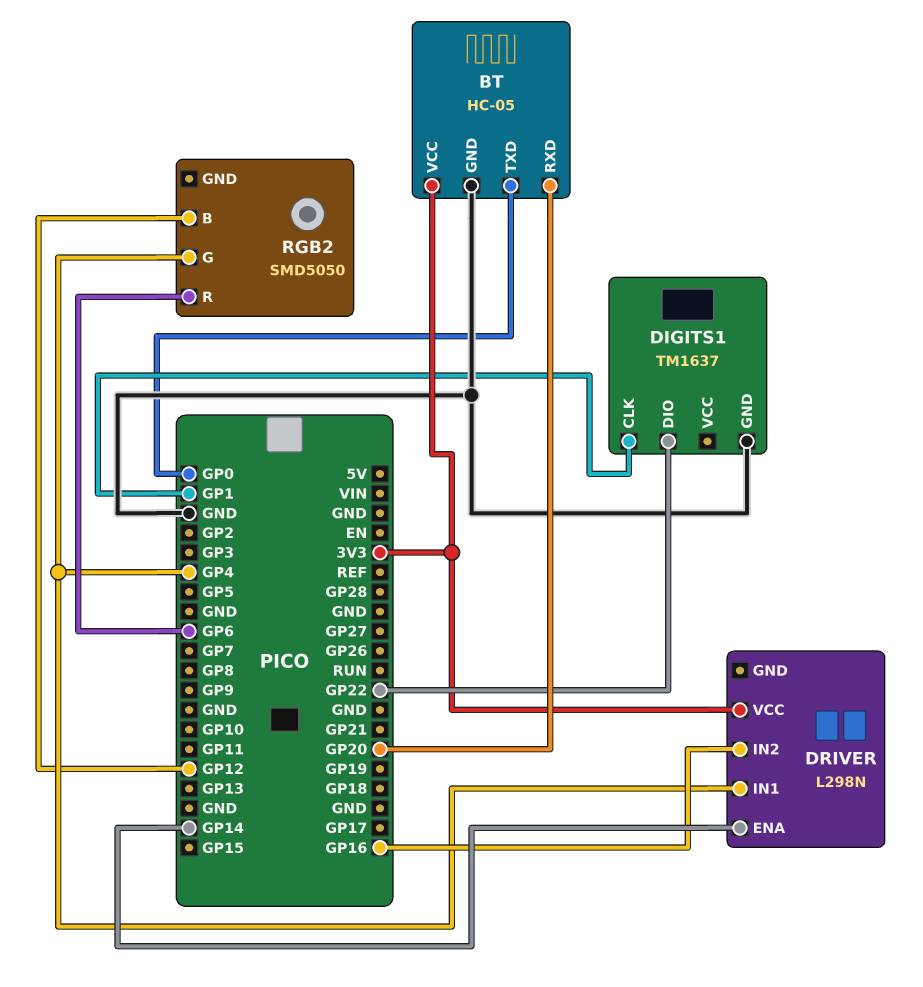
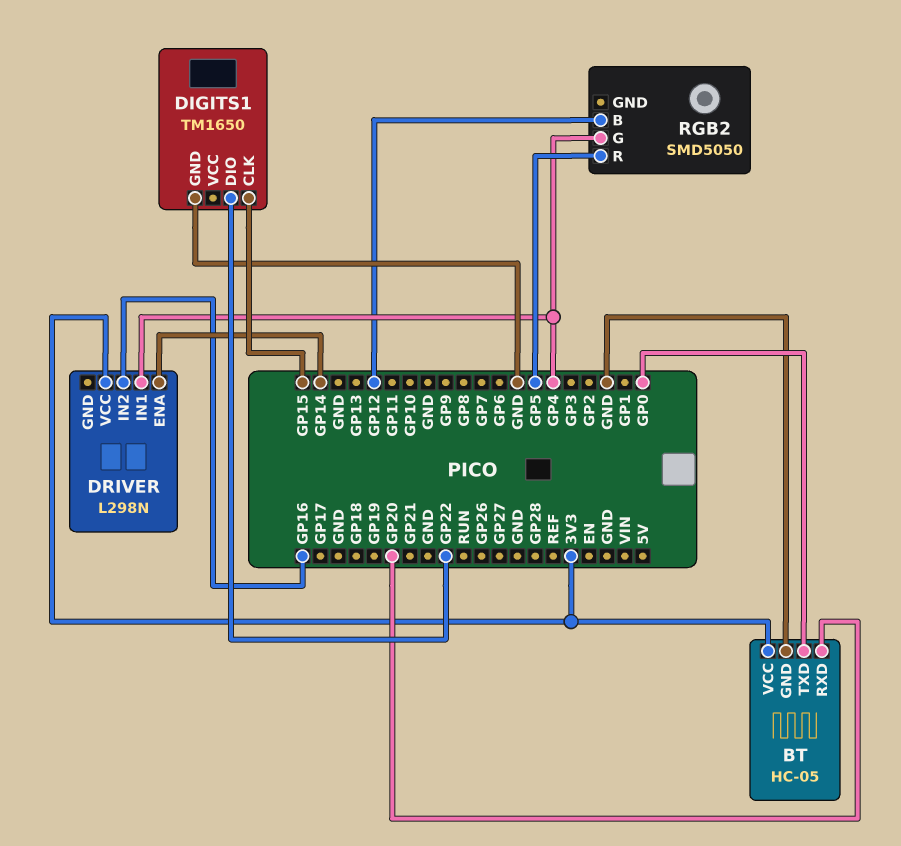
DIGITS1: TM1637 -> TM1650
DIGITS1 pin CLK: GP1 -> GP15
RGB2 pin R: GP6 -> GP5

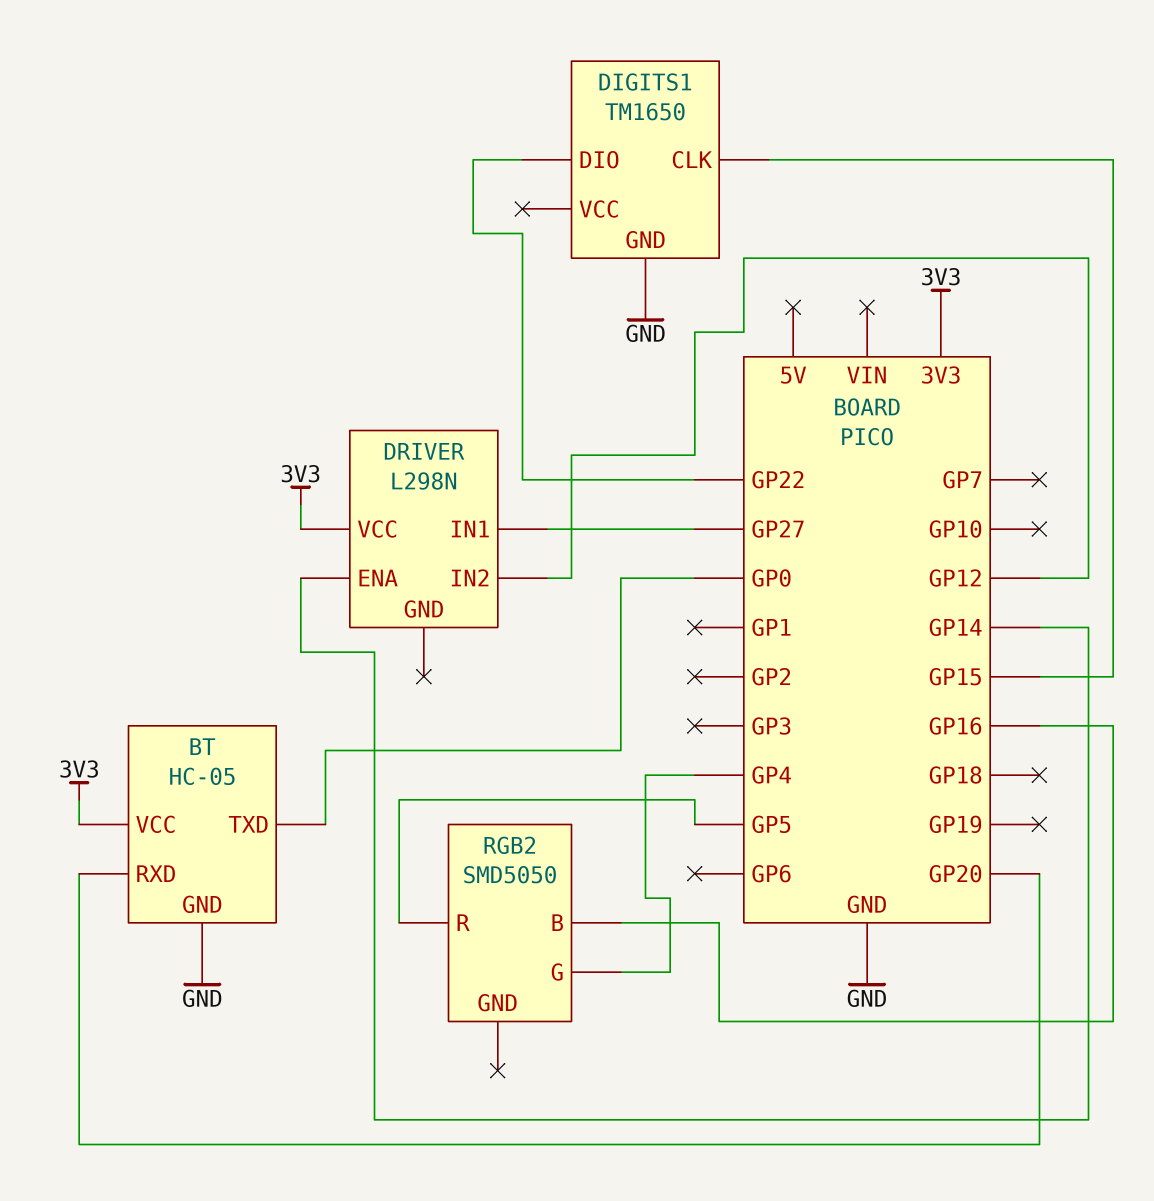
DRIVER pin IN1: GP4 -> GP27
DRIVER pin IN2: GP16 -> GP12
RGB2 pin B: GP12 -> GP16

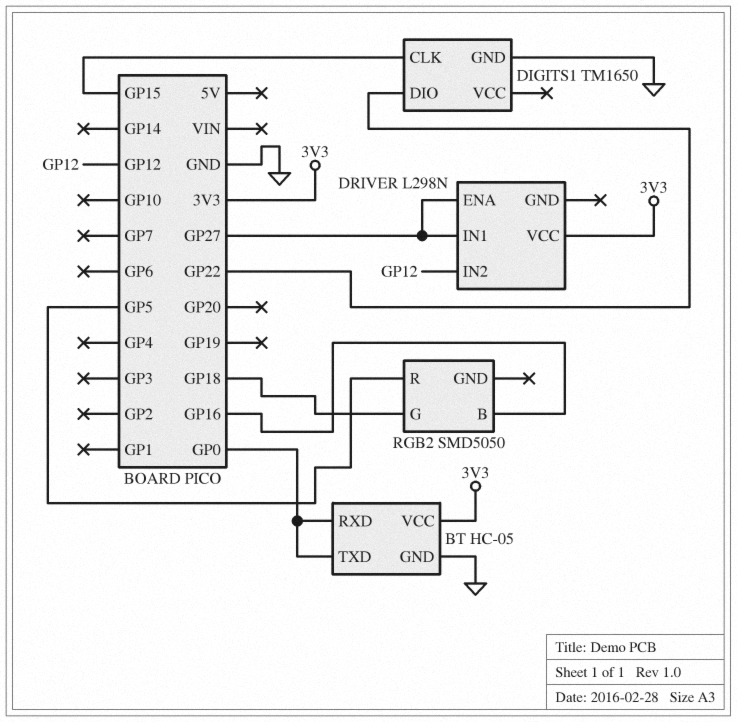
BT pin RXD: GP20 -> GP0
DRIVER pin ENA: GP14 -> GP27
RGB2 pin G: GP4 -> GP18

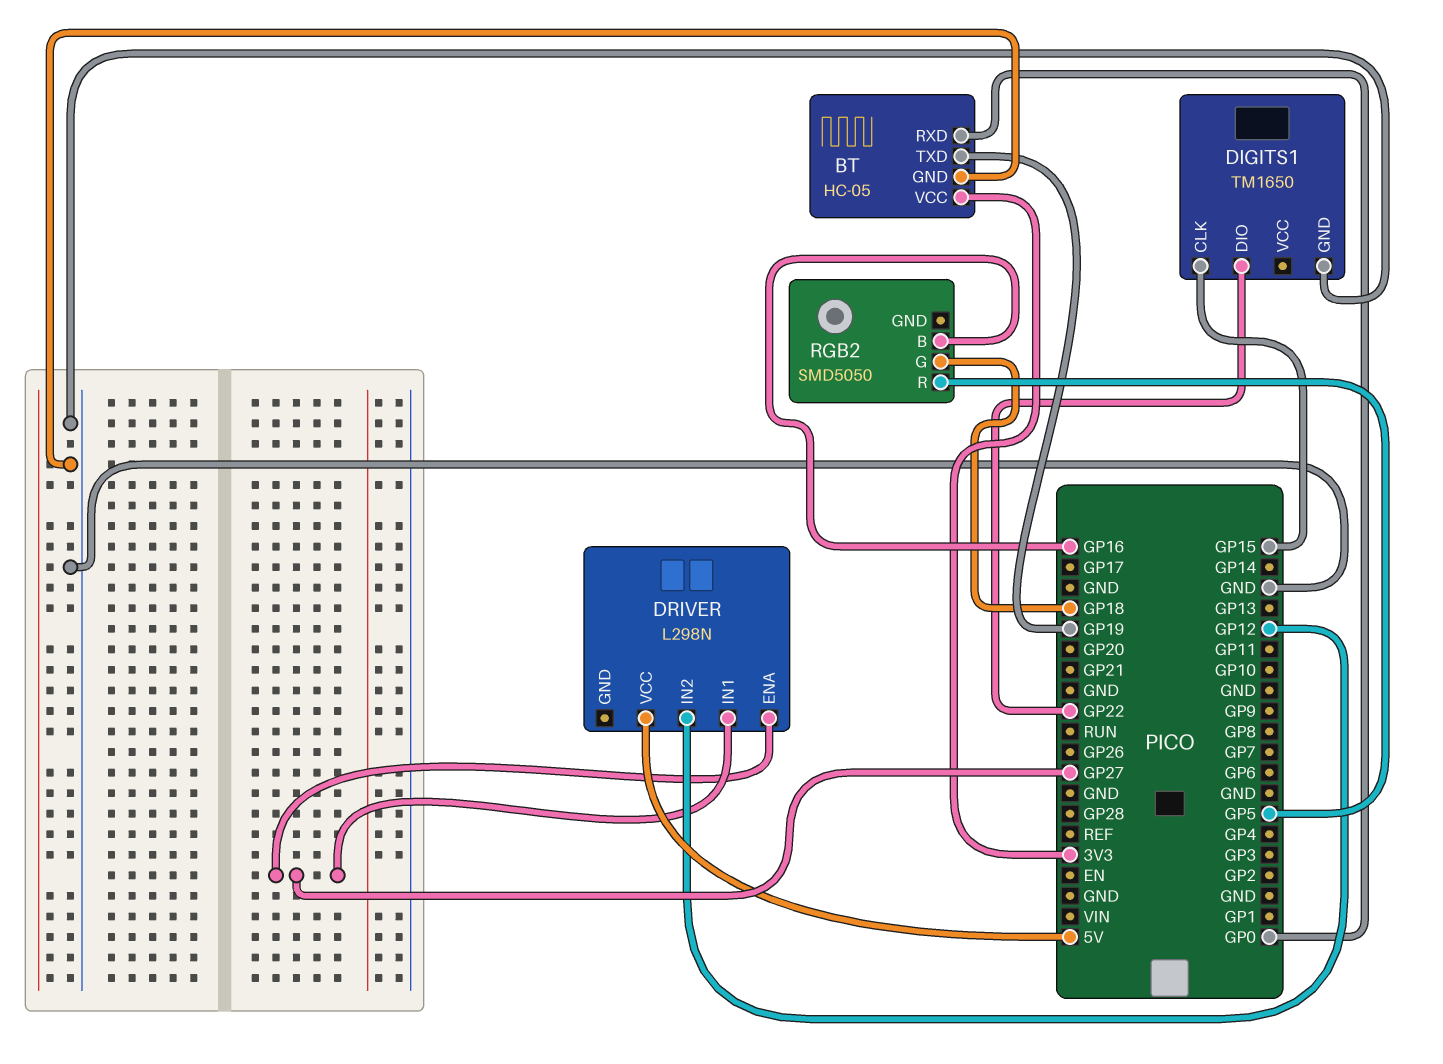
BT pin TXD: GP0 -> GP19
DRIVER pin VCC: 3V3 -> 5V

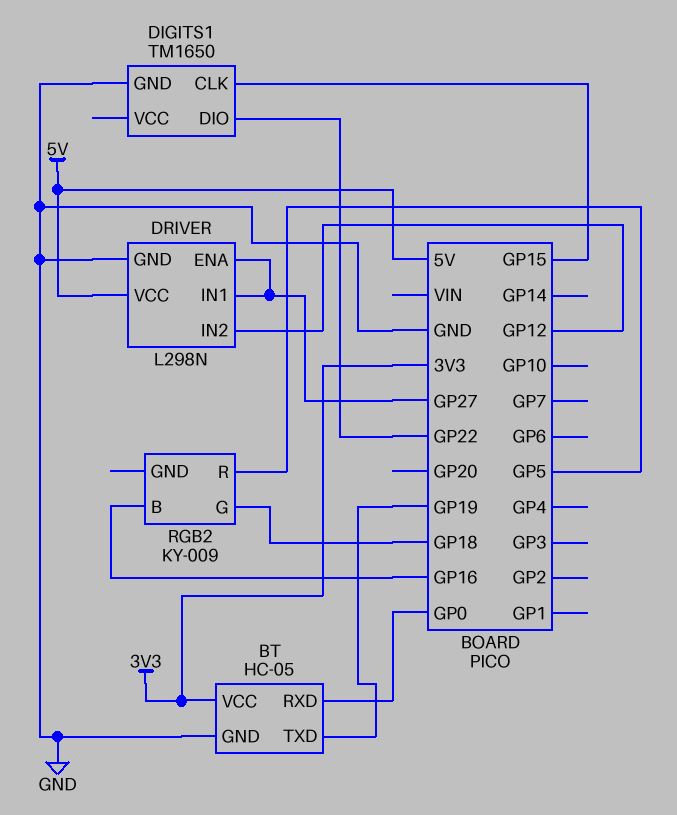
DRIVER pin GND: none -> GND
RGB2: SMD5050 -> KY-009

